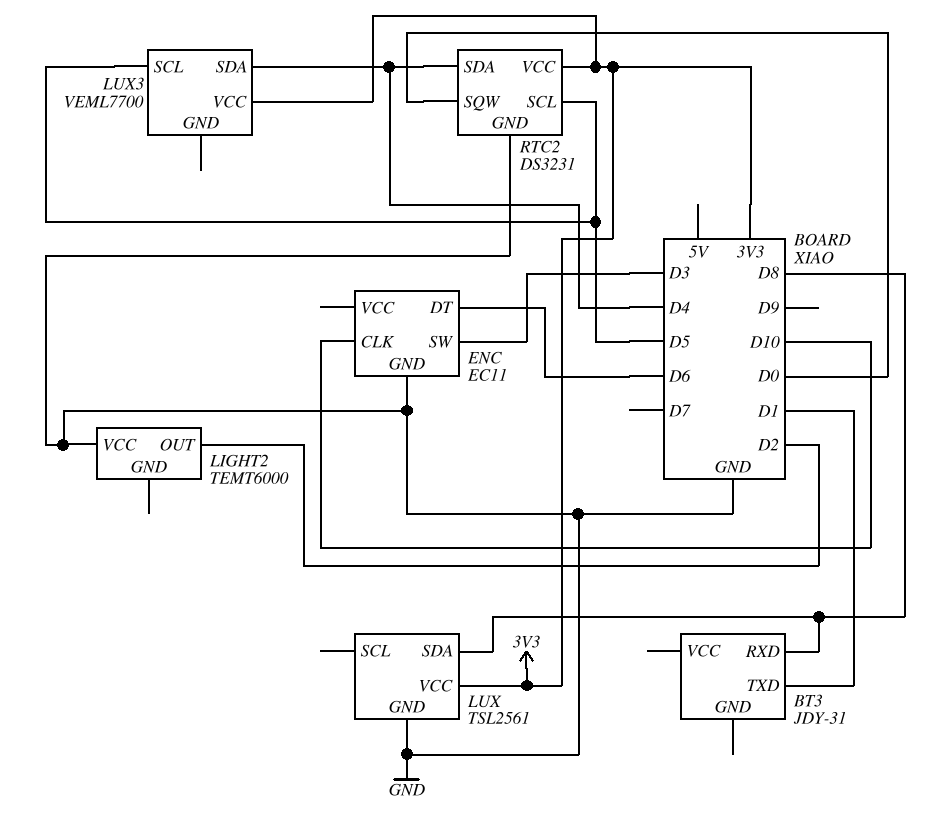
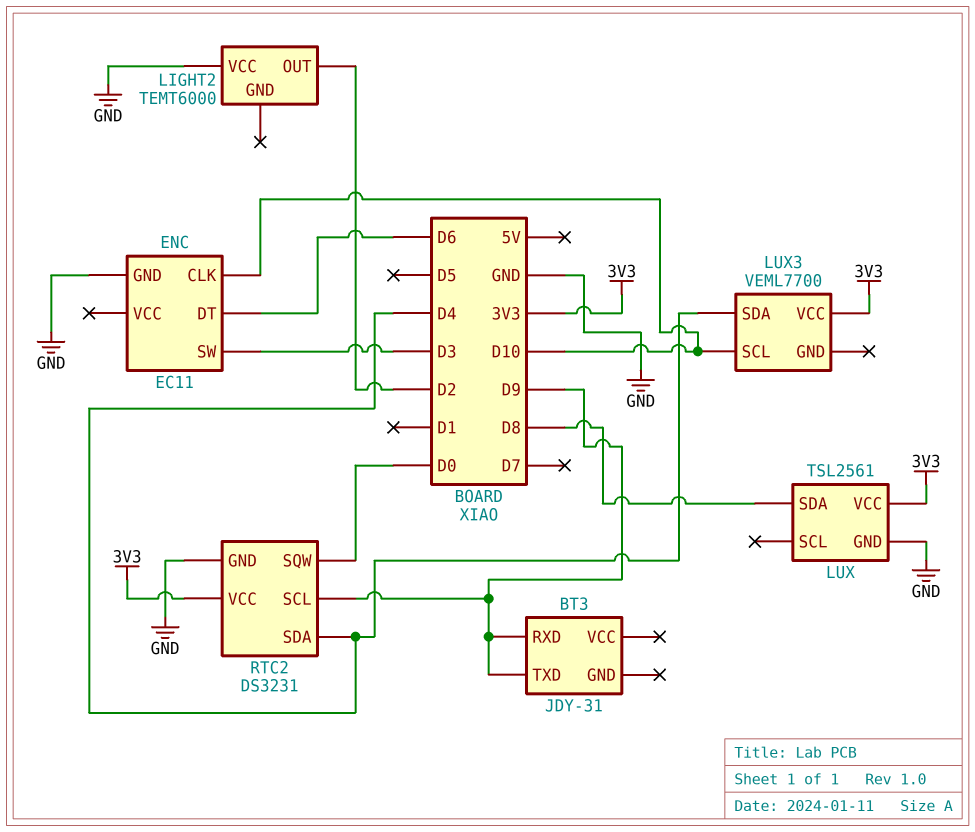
BT3 pin RXD: D8 -> D9
BT3 pin TXD: D1 -> D9
LUX3 pin SCL: D5 -> D10
RTC2 pin SCL: D5 -> D9

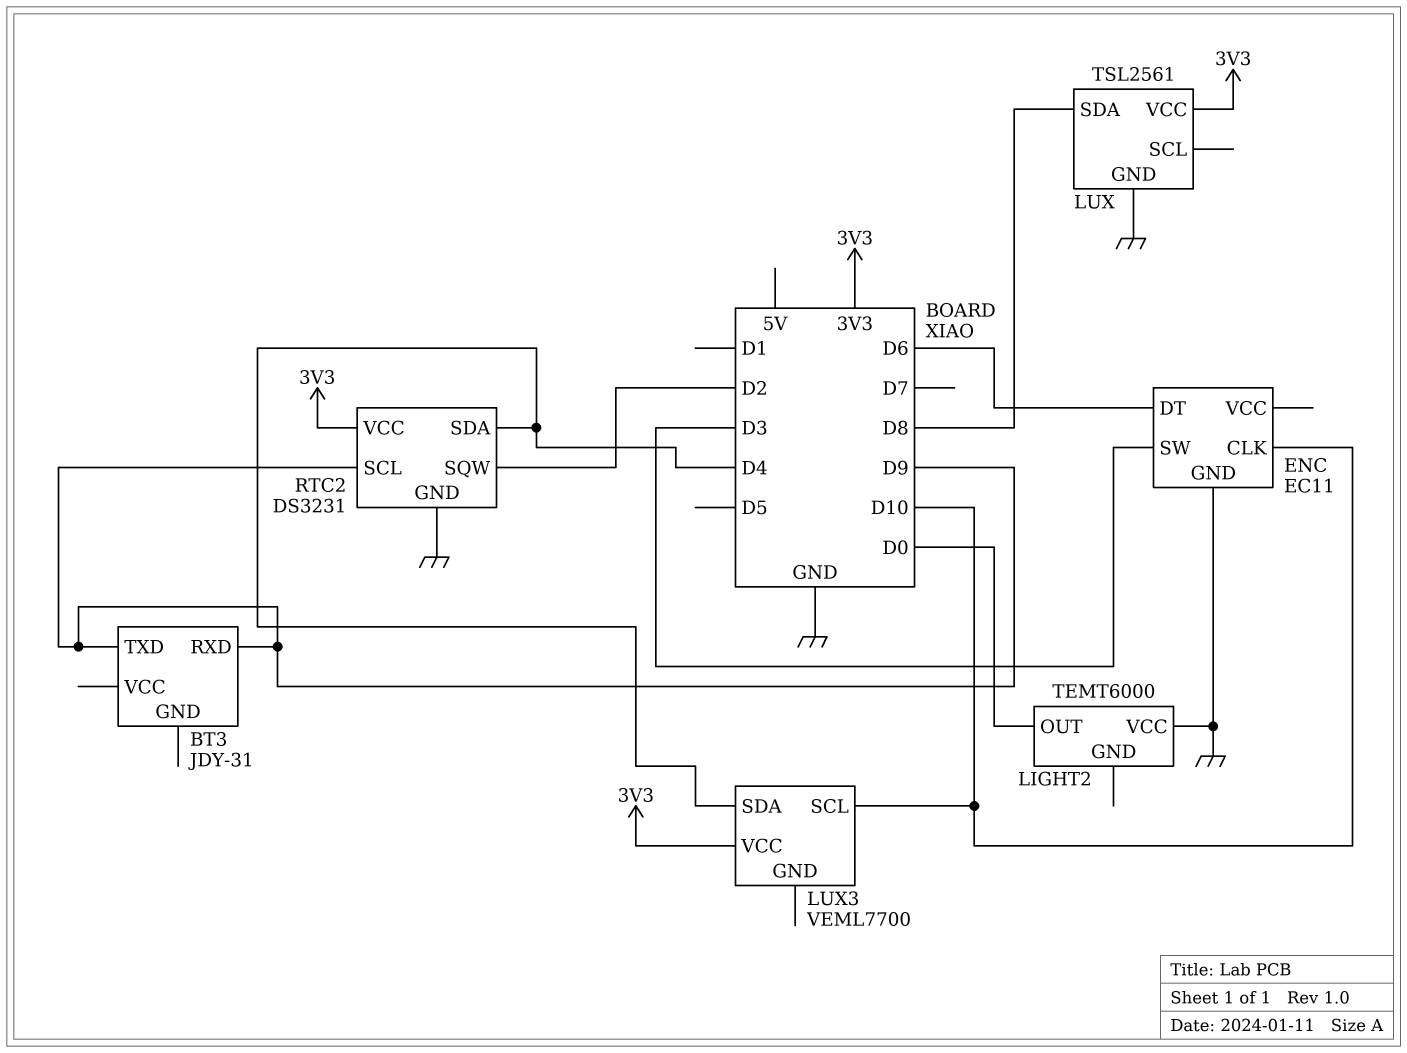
LIGHT2 pin OUT: D2 -> D0
RTC2 pin SQW: D0 -> D2

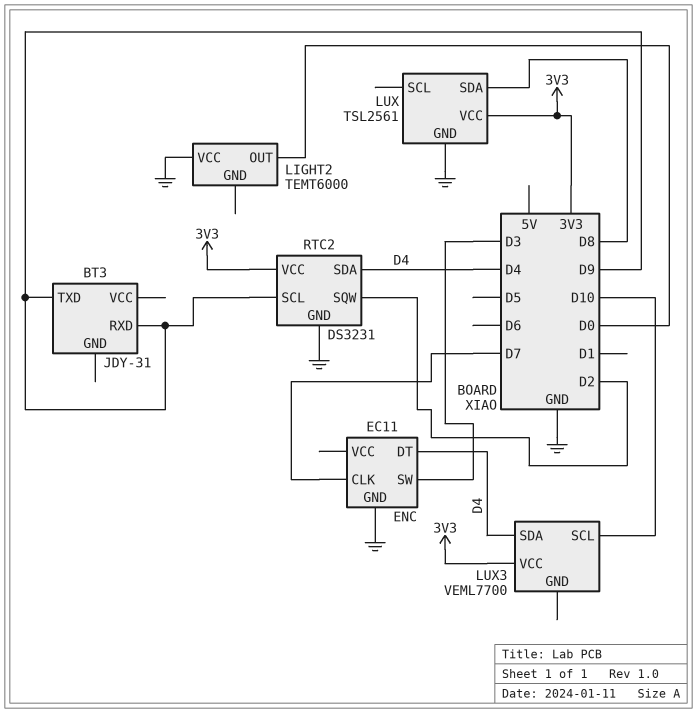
ENC pin CLK: D10 -> D7
ENC pin DT: D6 -> D4

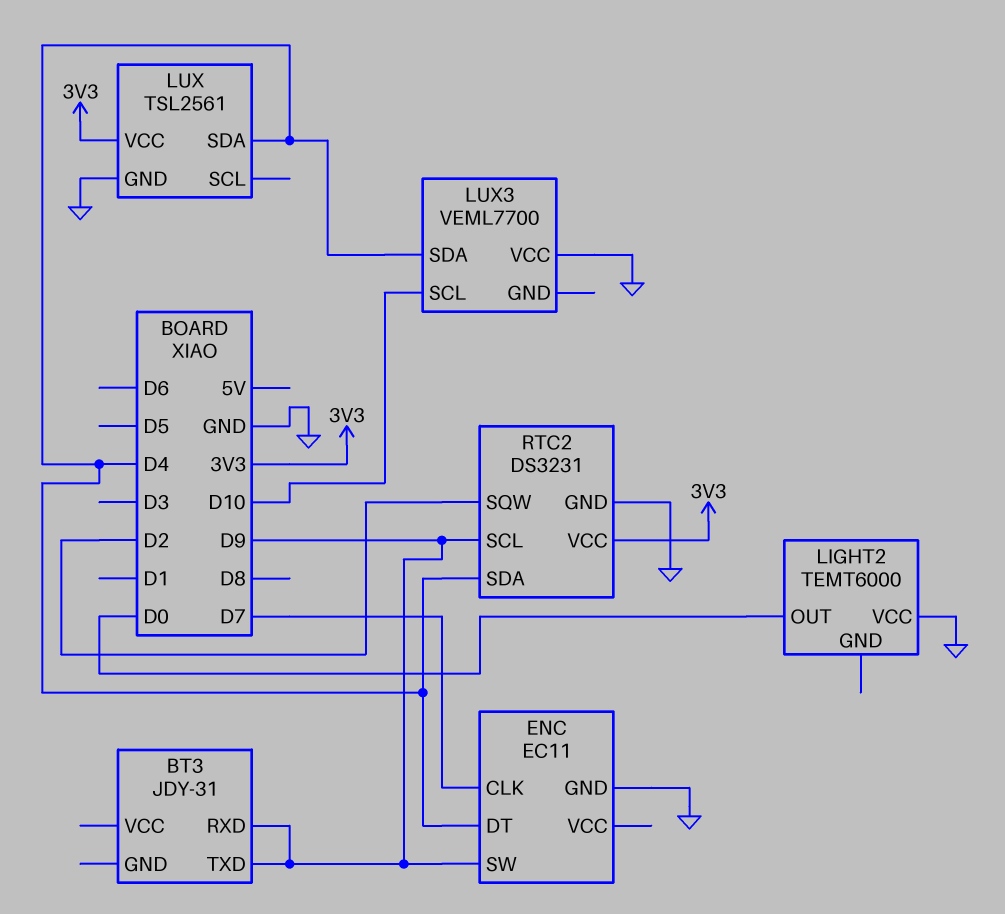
ENC pin SW: D3 -> D9
LUX pin SDA: D8 -> D4
LUX3 pin VCC: 3V3 -> GND

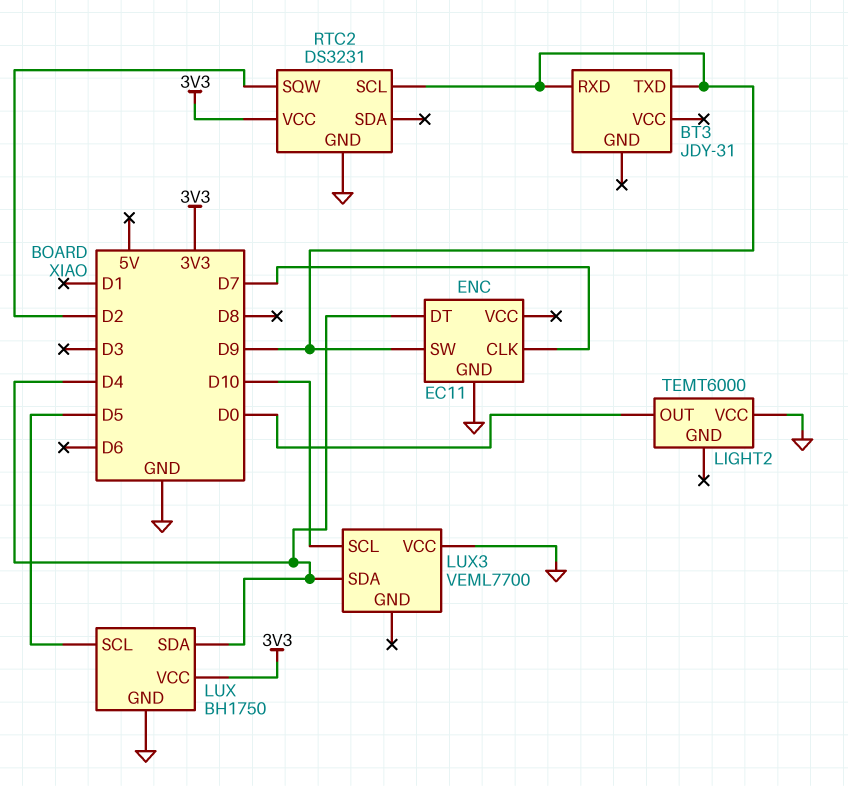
LUX: TSL2561 -> BH1750
LUX pin SCL: none -> D5
RTC2 pin SDA: D4 -> none

